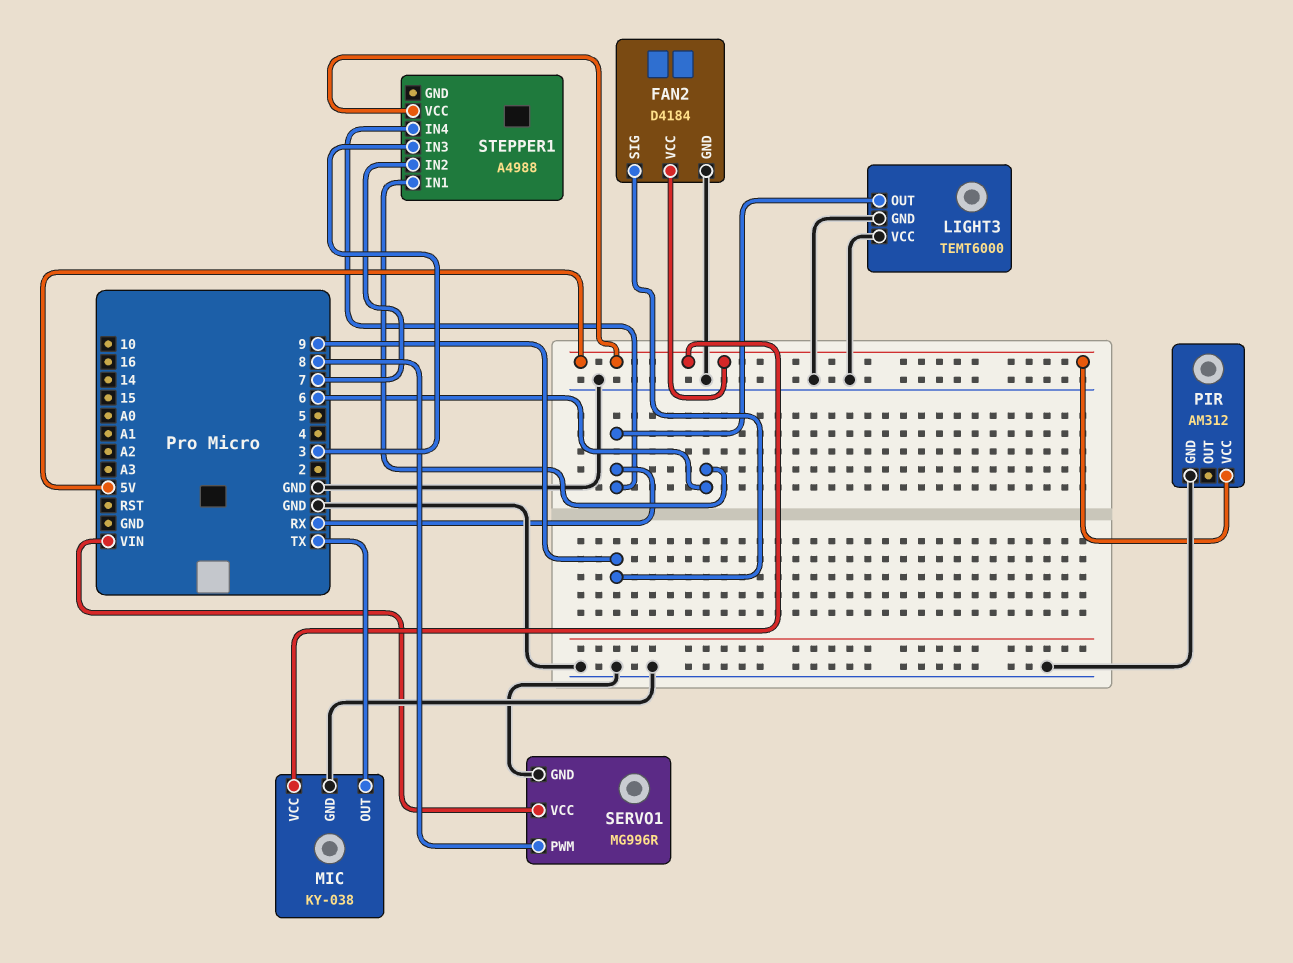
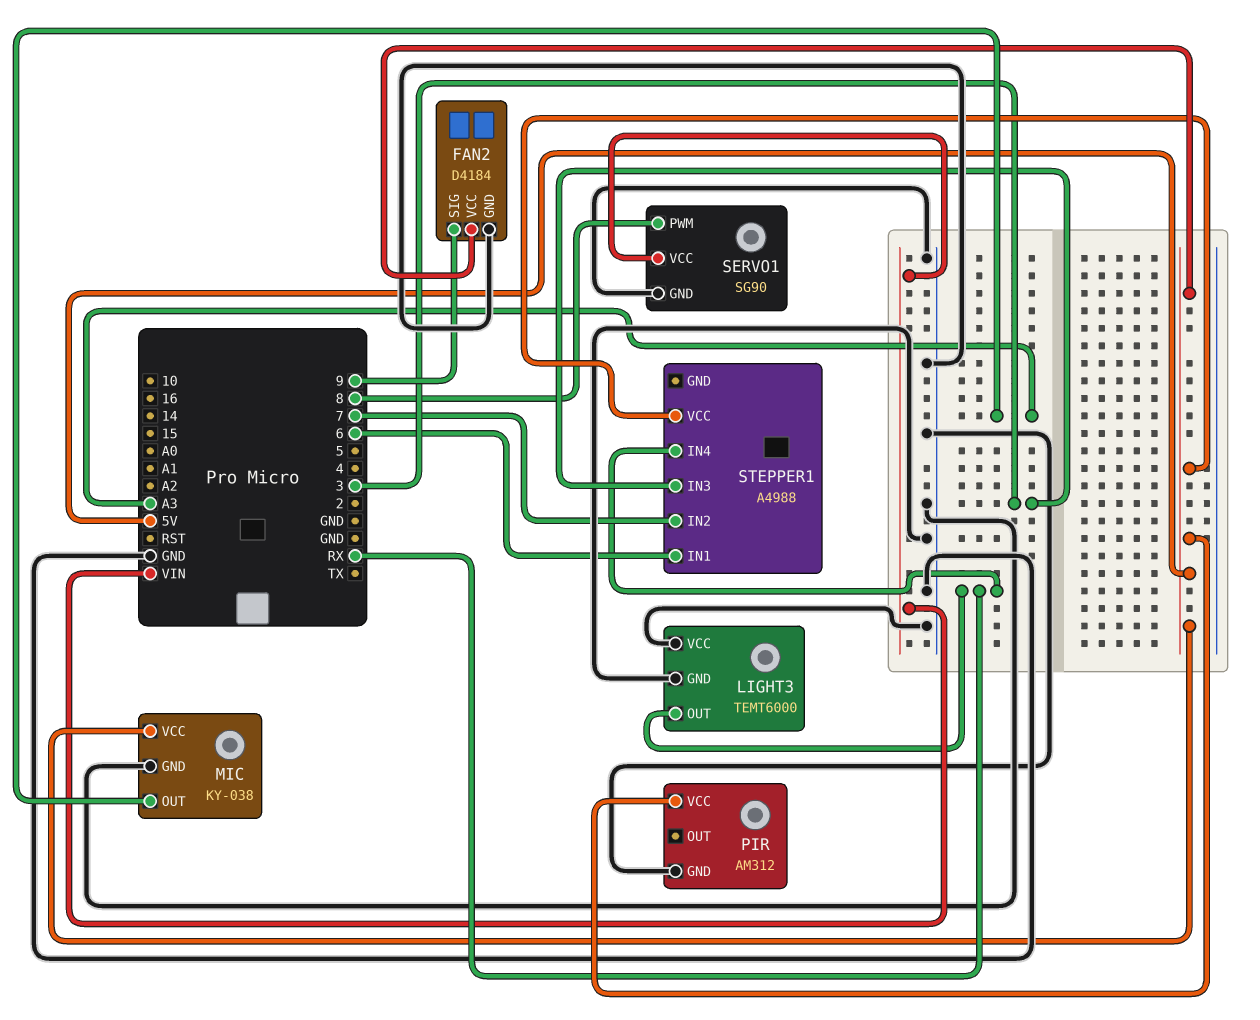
MIC pin OUT: TX -> A3
SERVO1: MG996R -> SG90

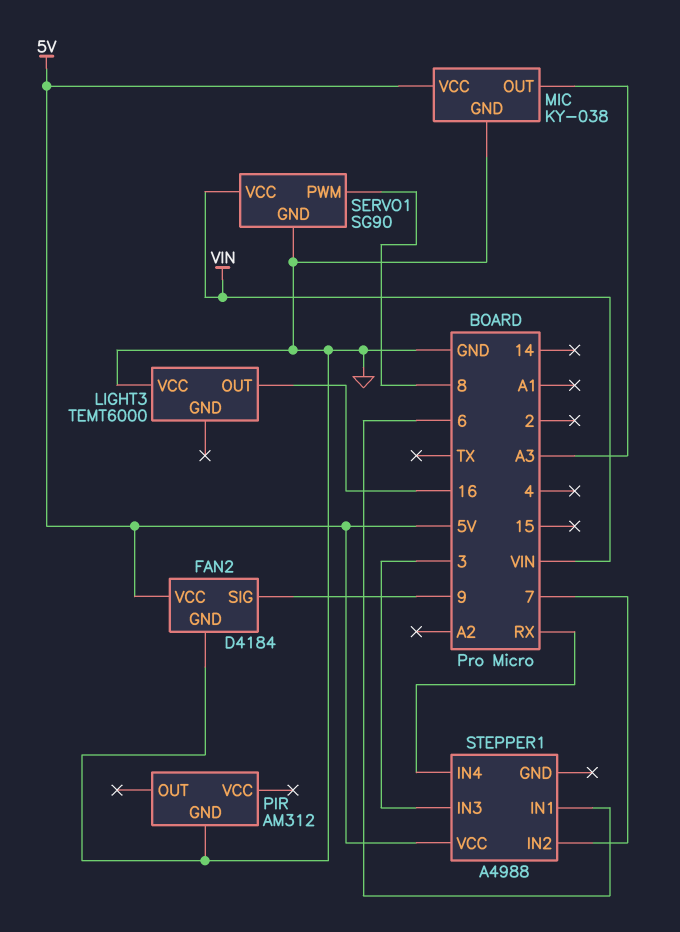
LIGHT3 pin GND: GND -> none
LIGHT3 pin OUT: RX -> 16
PIR pin VCC: 5V -> none

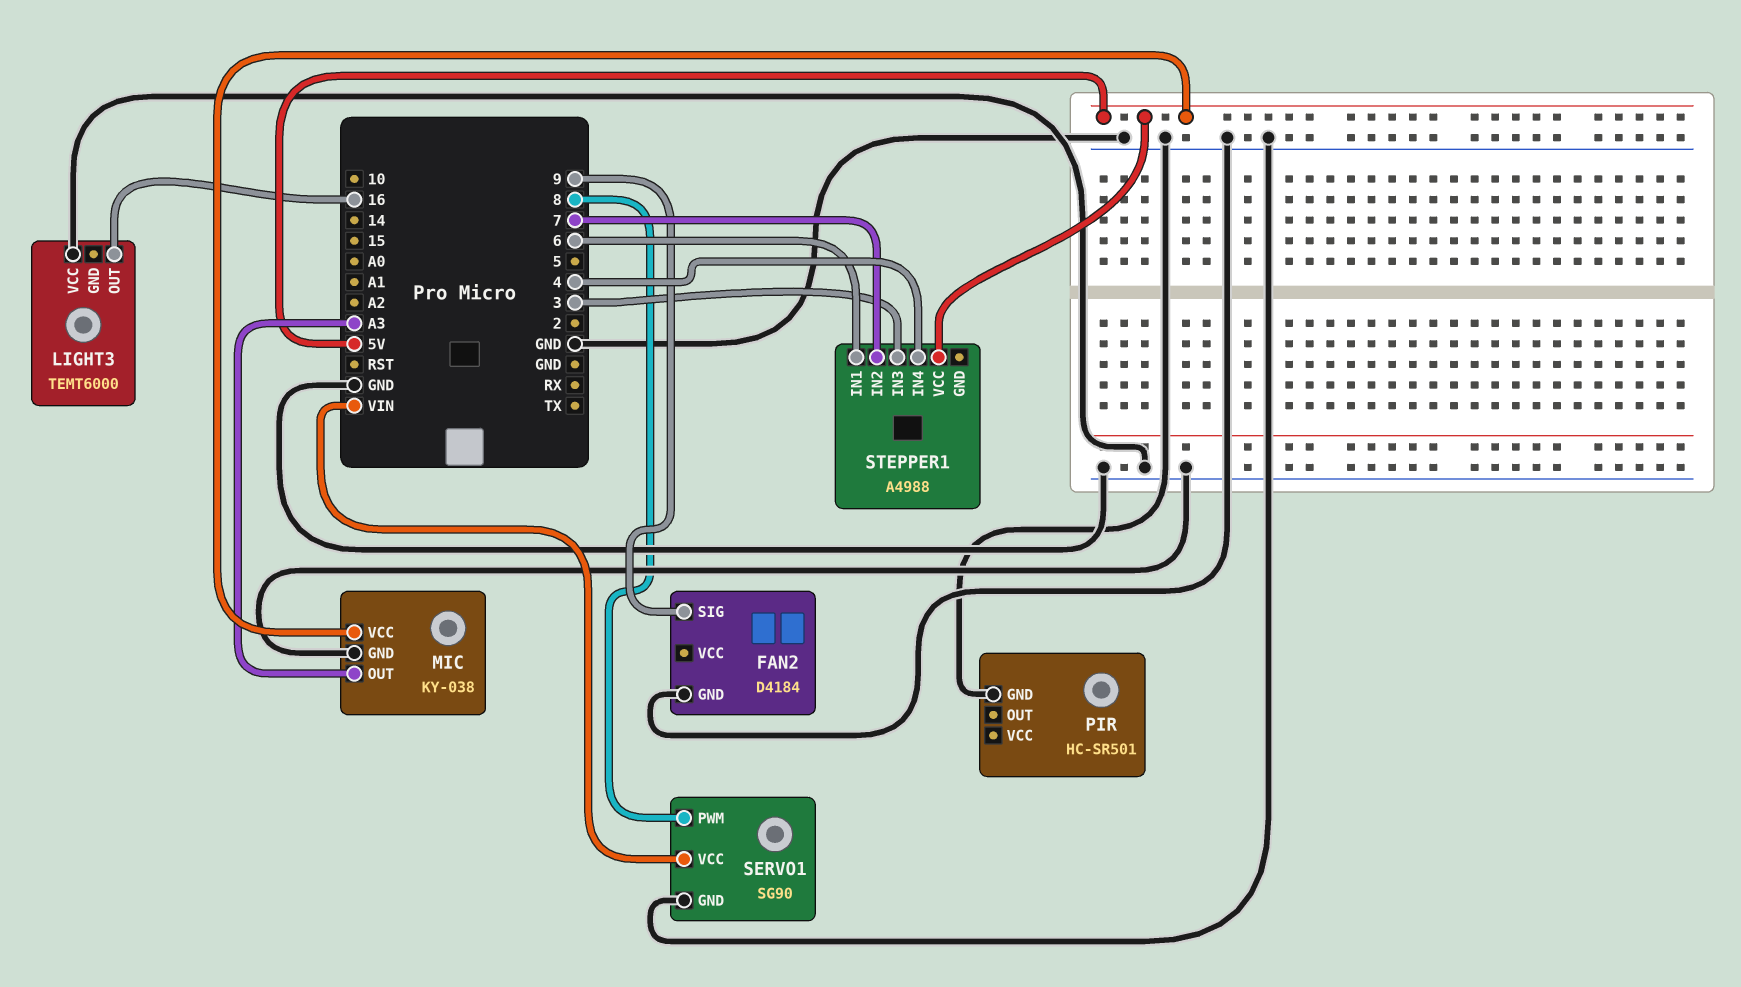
FAN2 pin VCC: 5V -> none
PIR: AM312 -> HC-SR501
STEPPER1 pin IN4: RX -> 4

